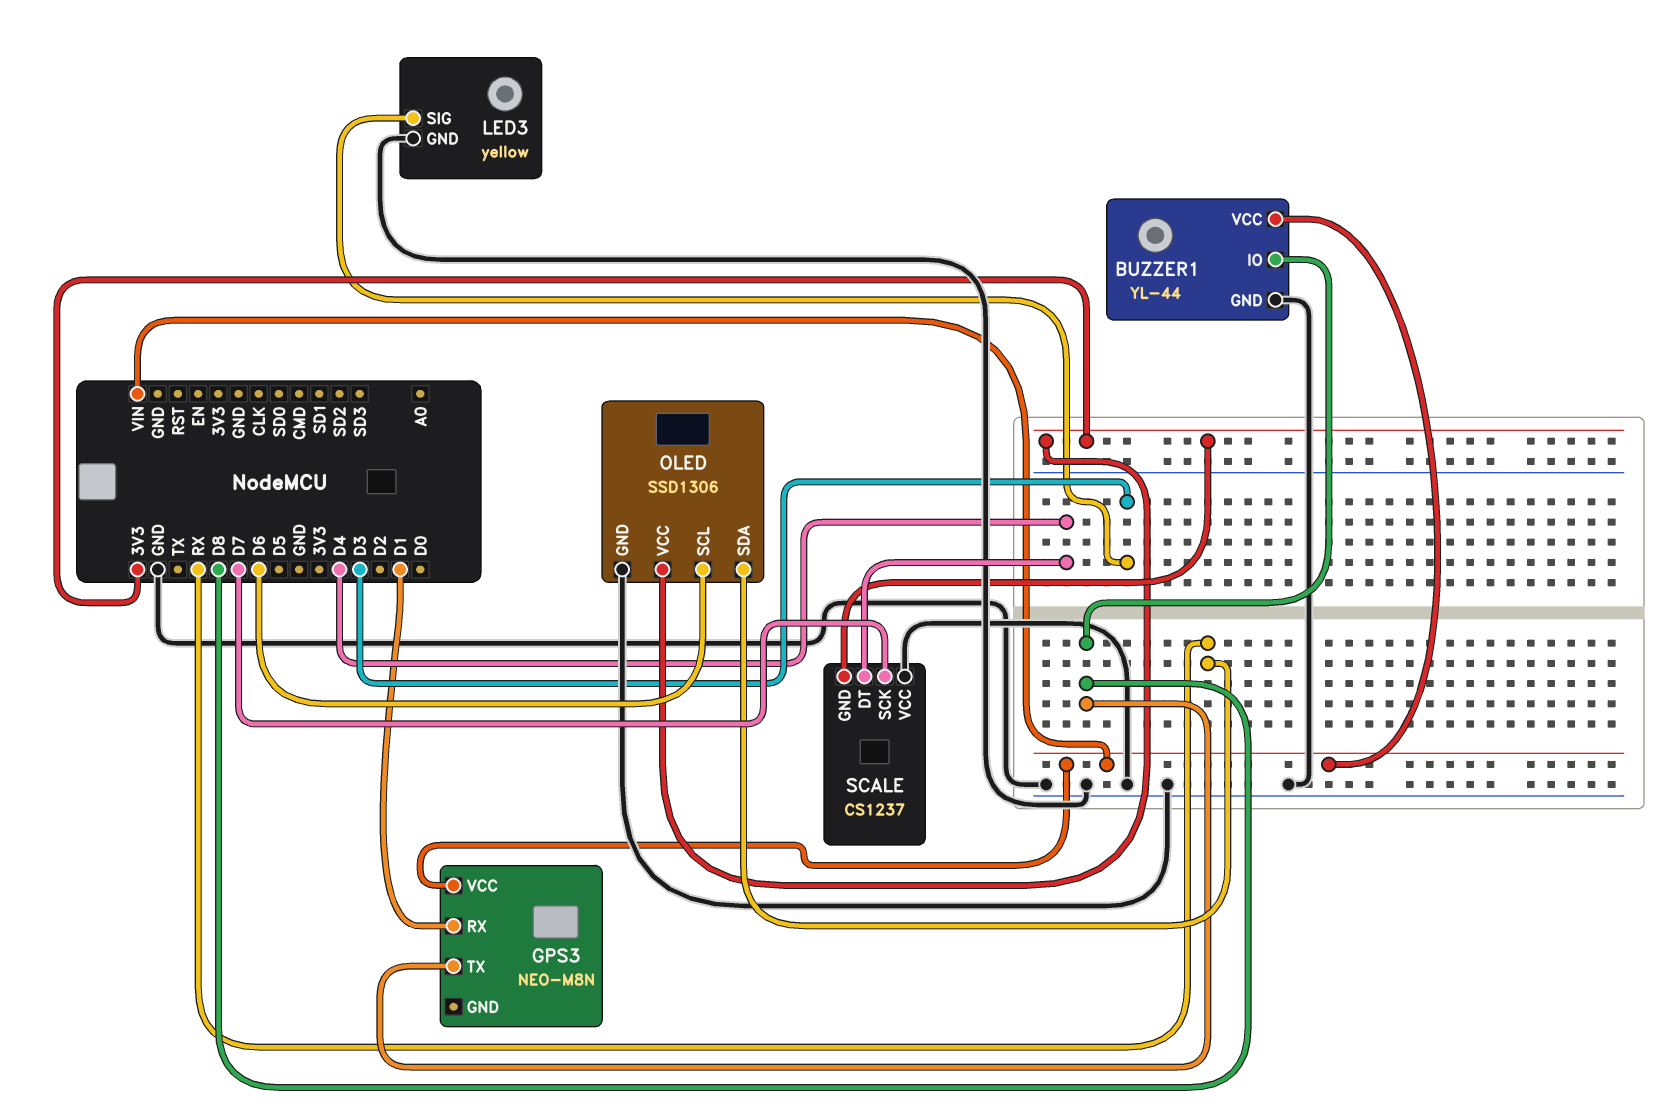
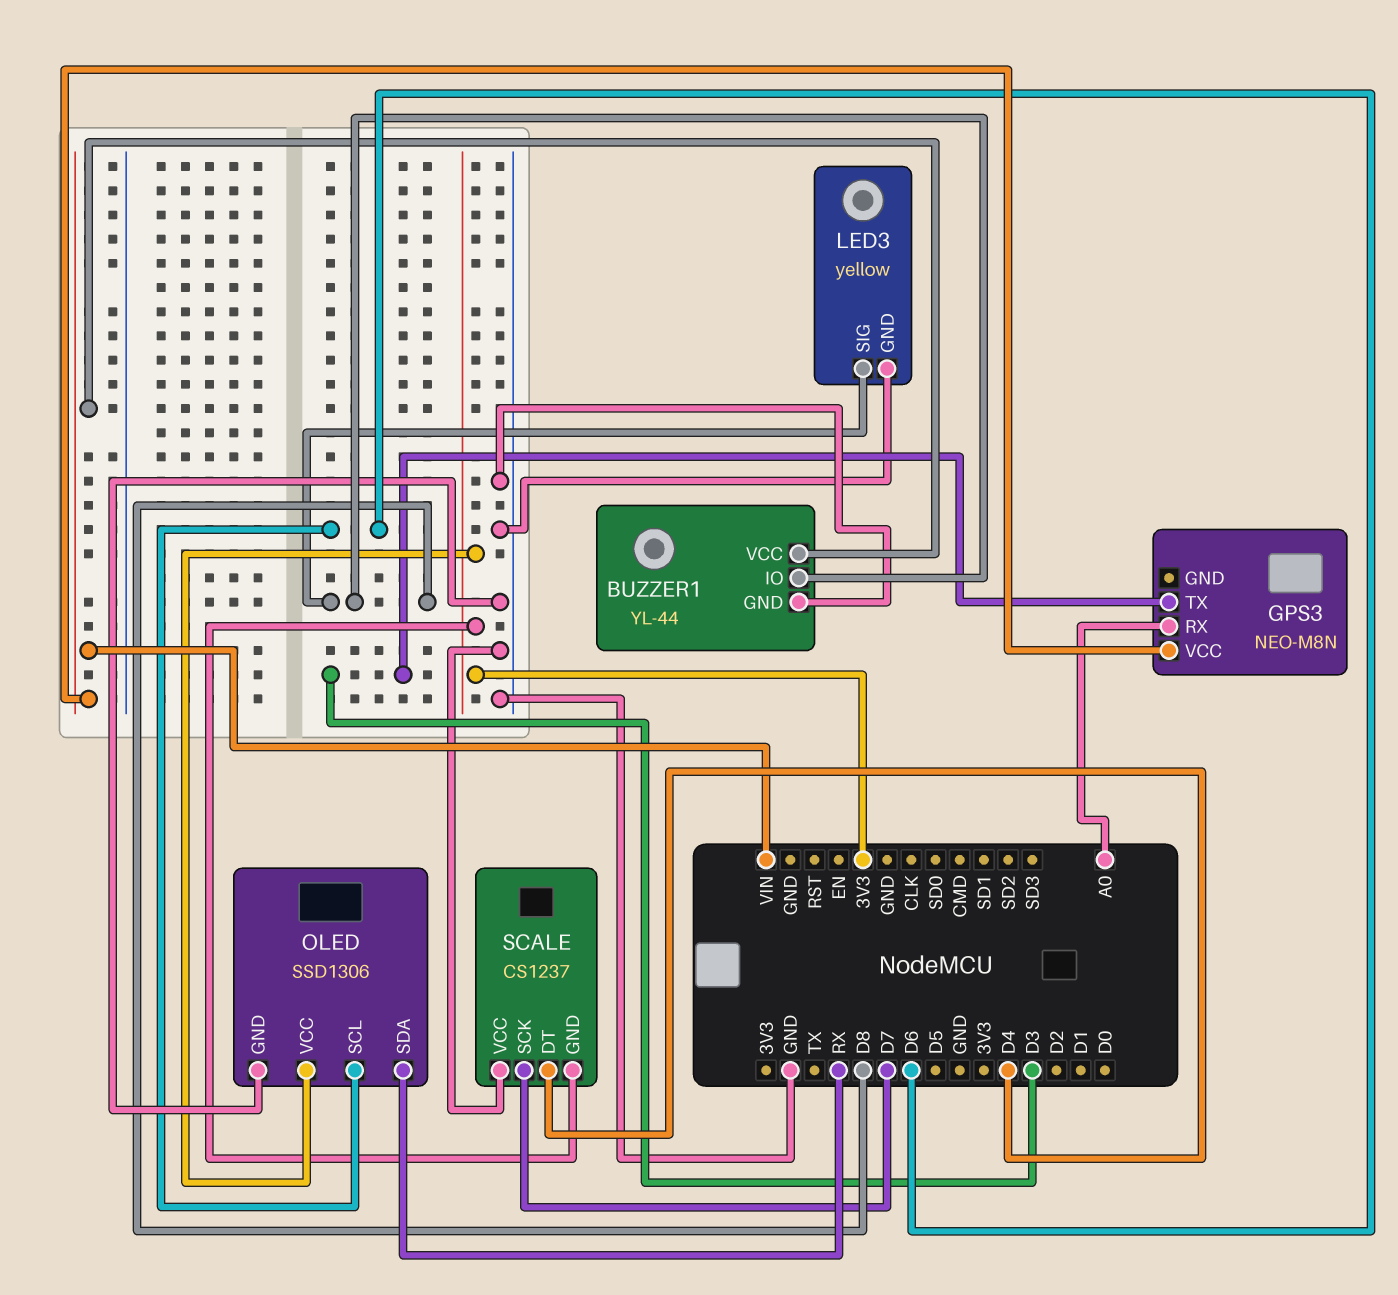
GPS3 pin RX: D1 -> A0
GPS3 pin TX: D8 -> D3
LED3 pin SIG: D3 -> D8

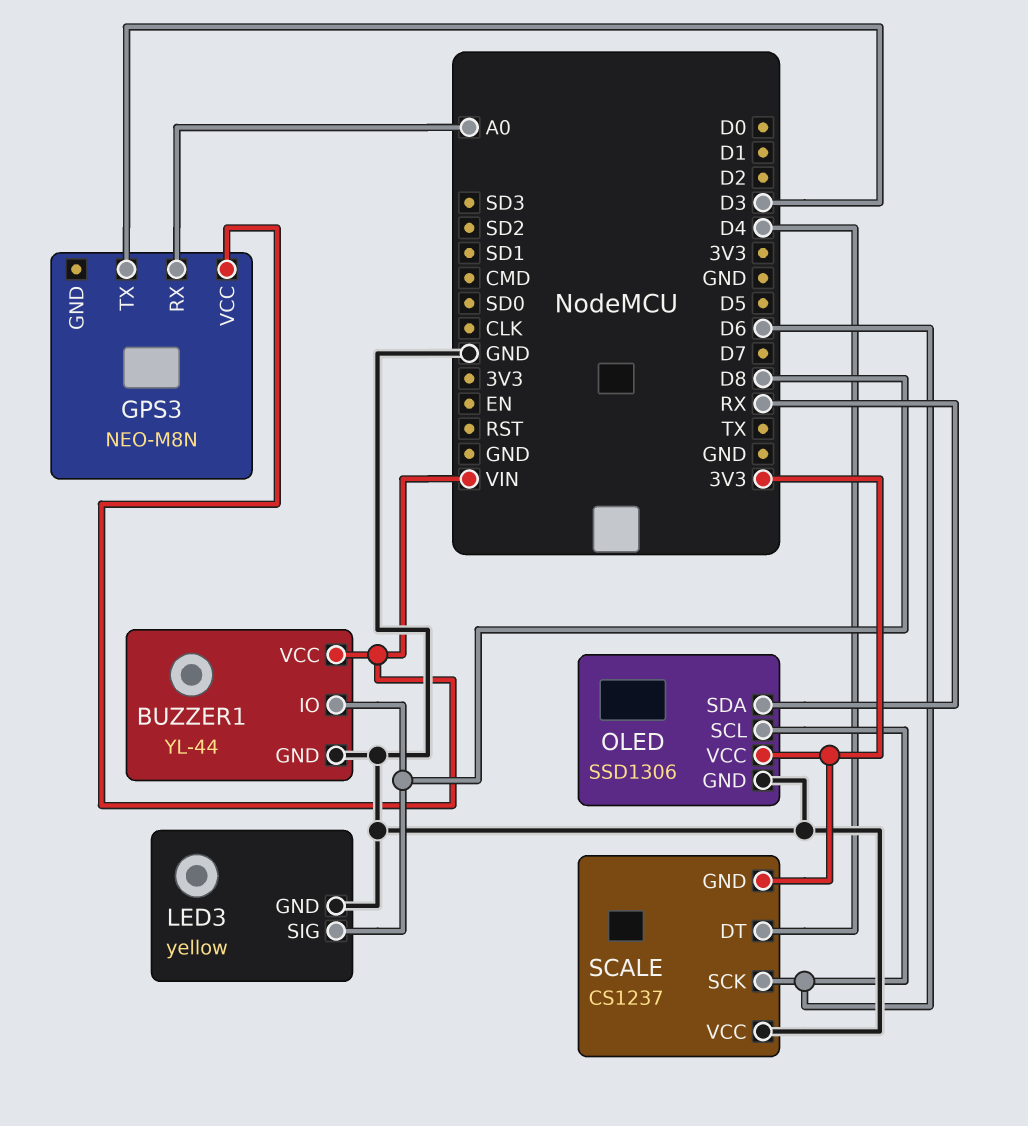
SCALE pin SCK: D7 -> D6

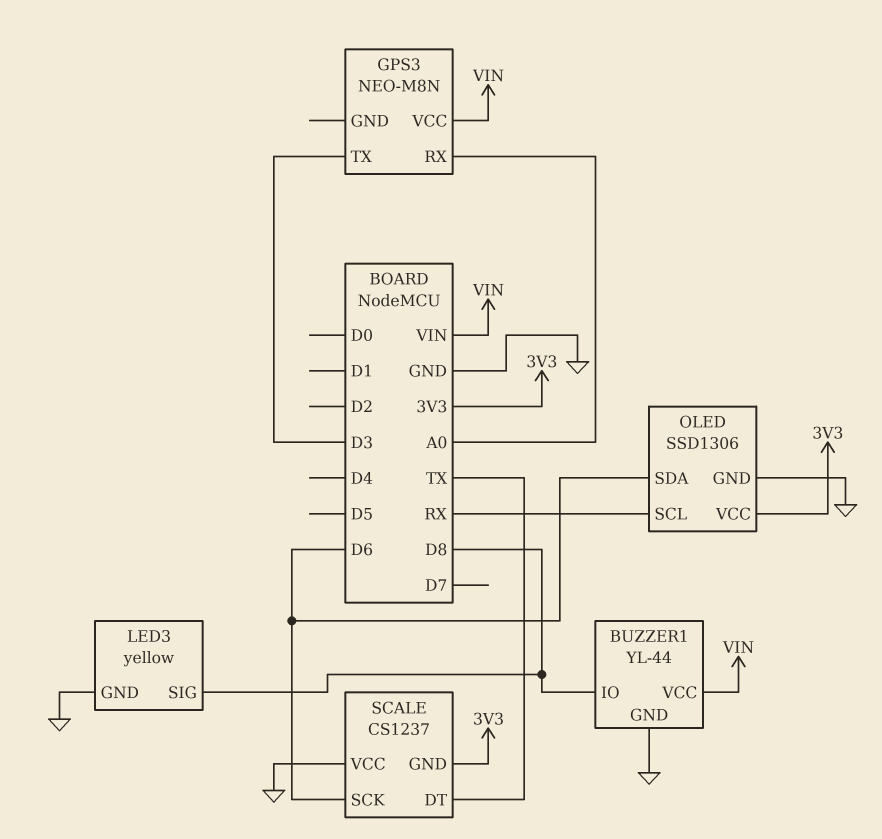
OLED pin SCL: D6 -> RX
OLED pin SDA: RX -> D6
SCALE pin DT: D4 -> TX

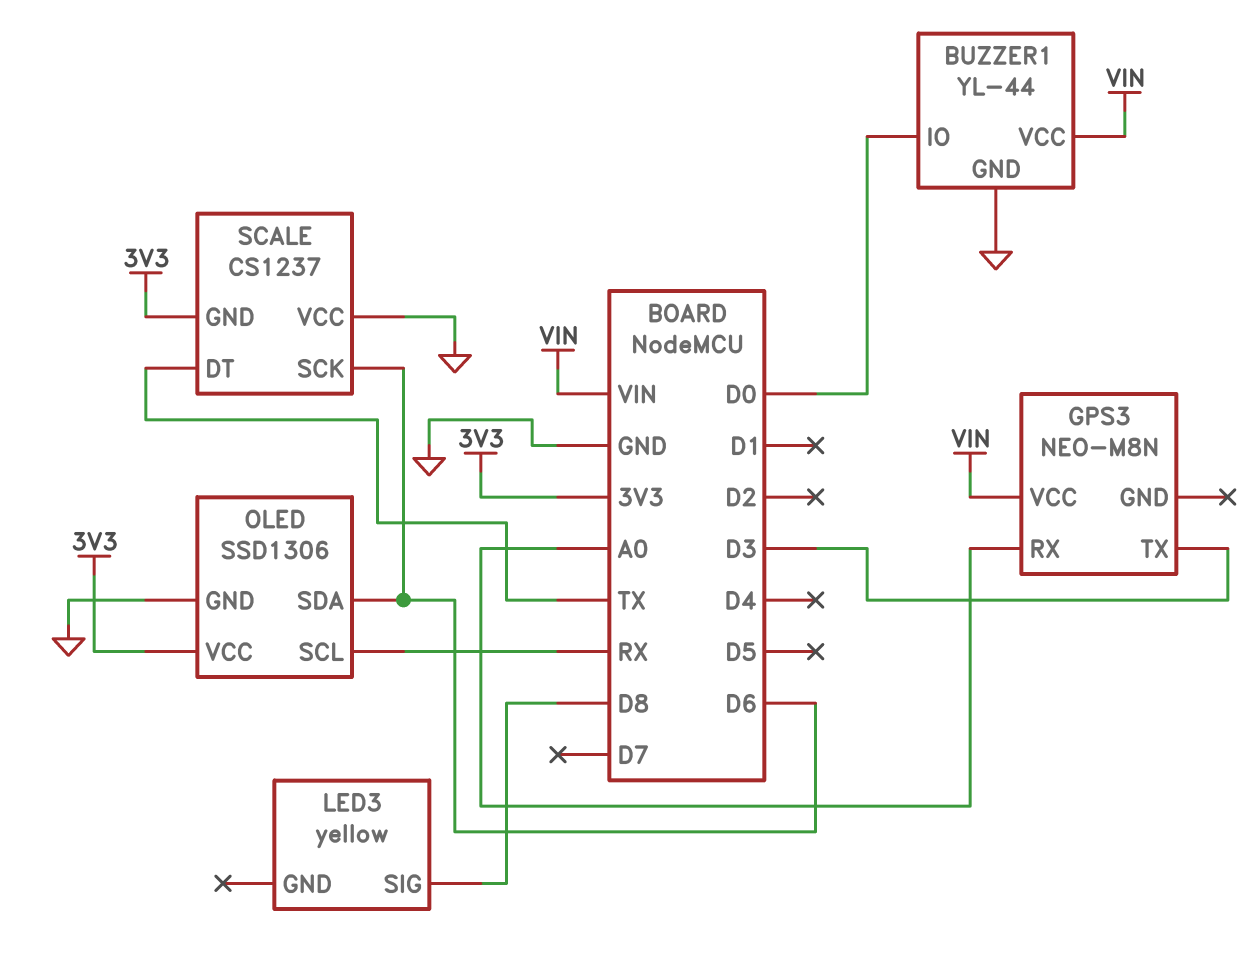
BUZZER1 pin IO: D8 -> D0
LED3 pin GND: GND -> none

